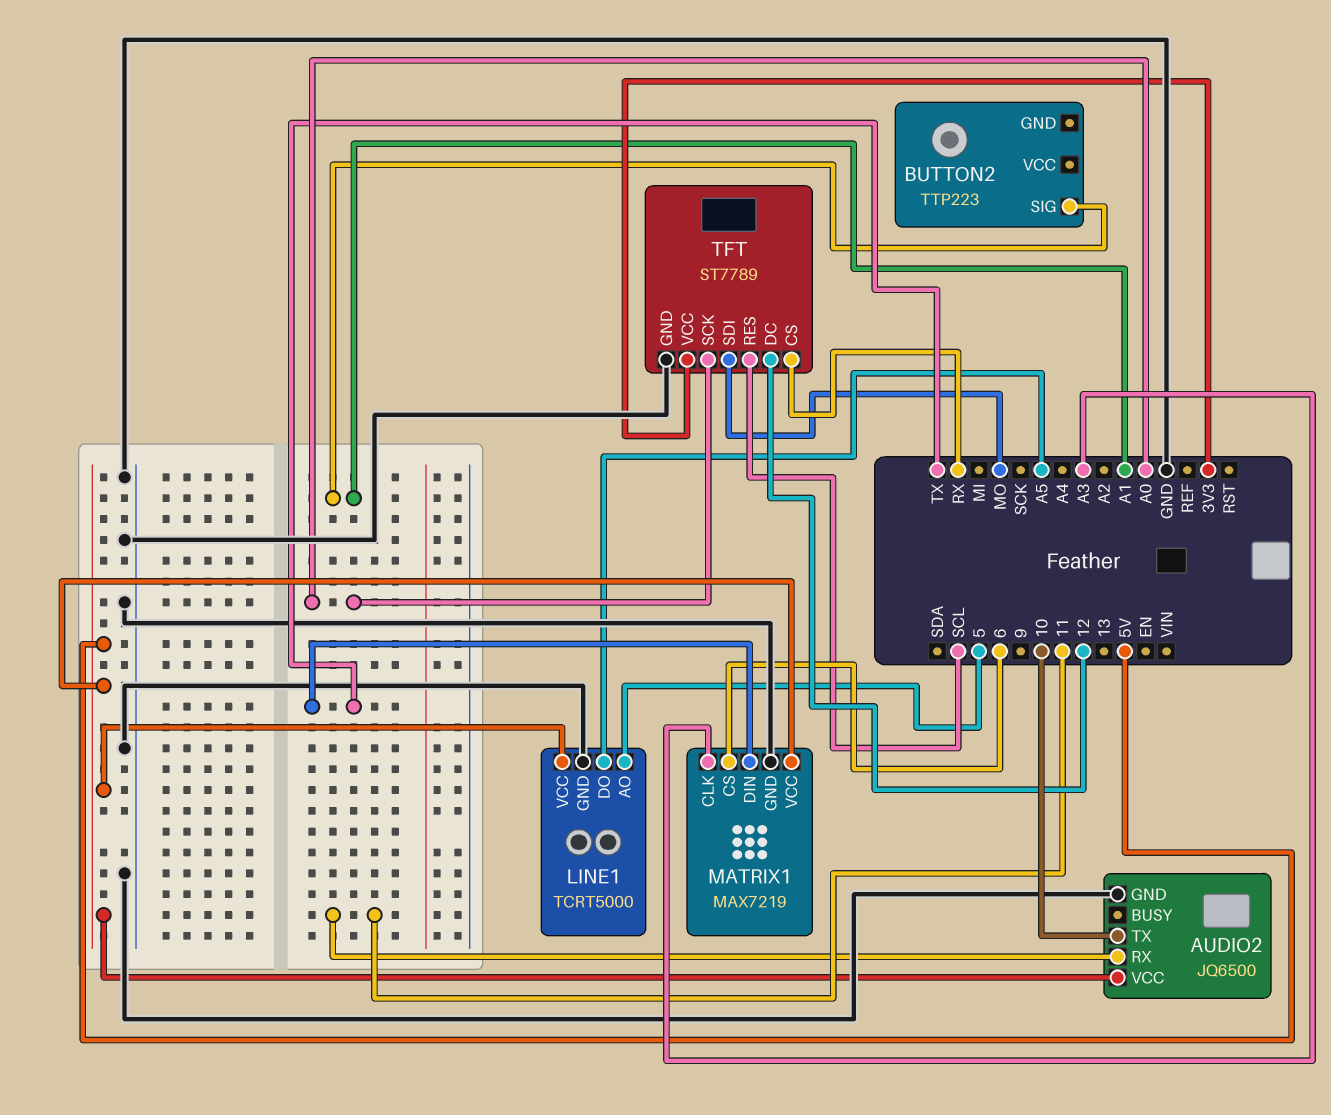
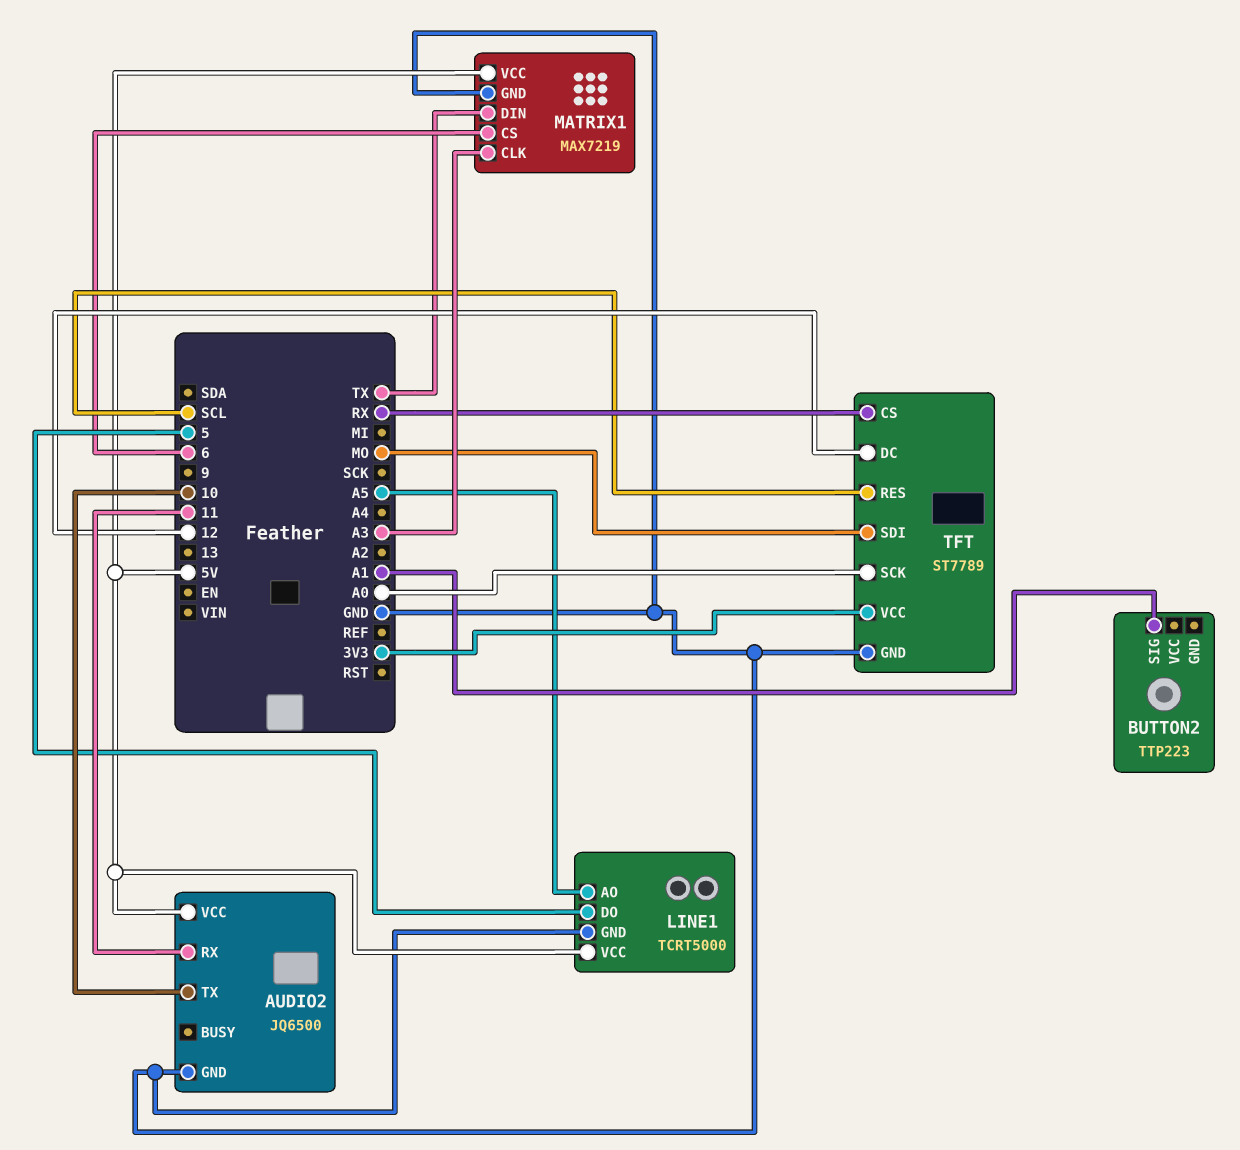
LINE1 pin AO: 5 -> A5
LINE1 pin DO: A5 -> 5

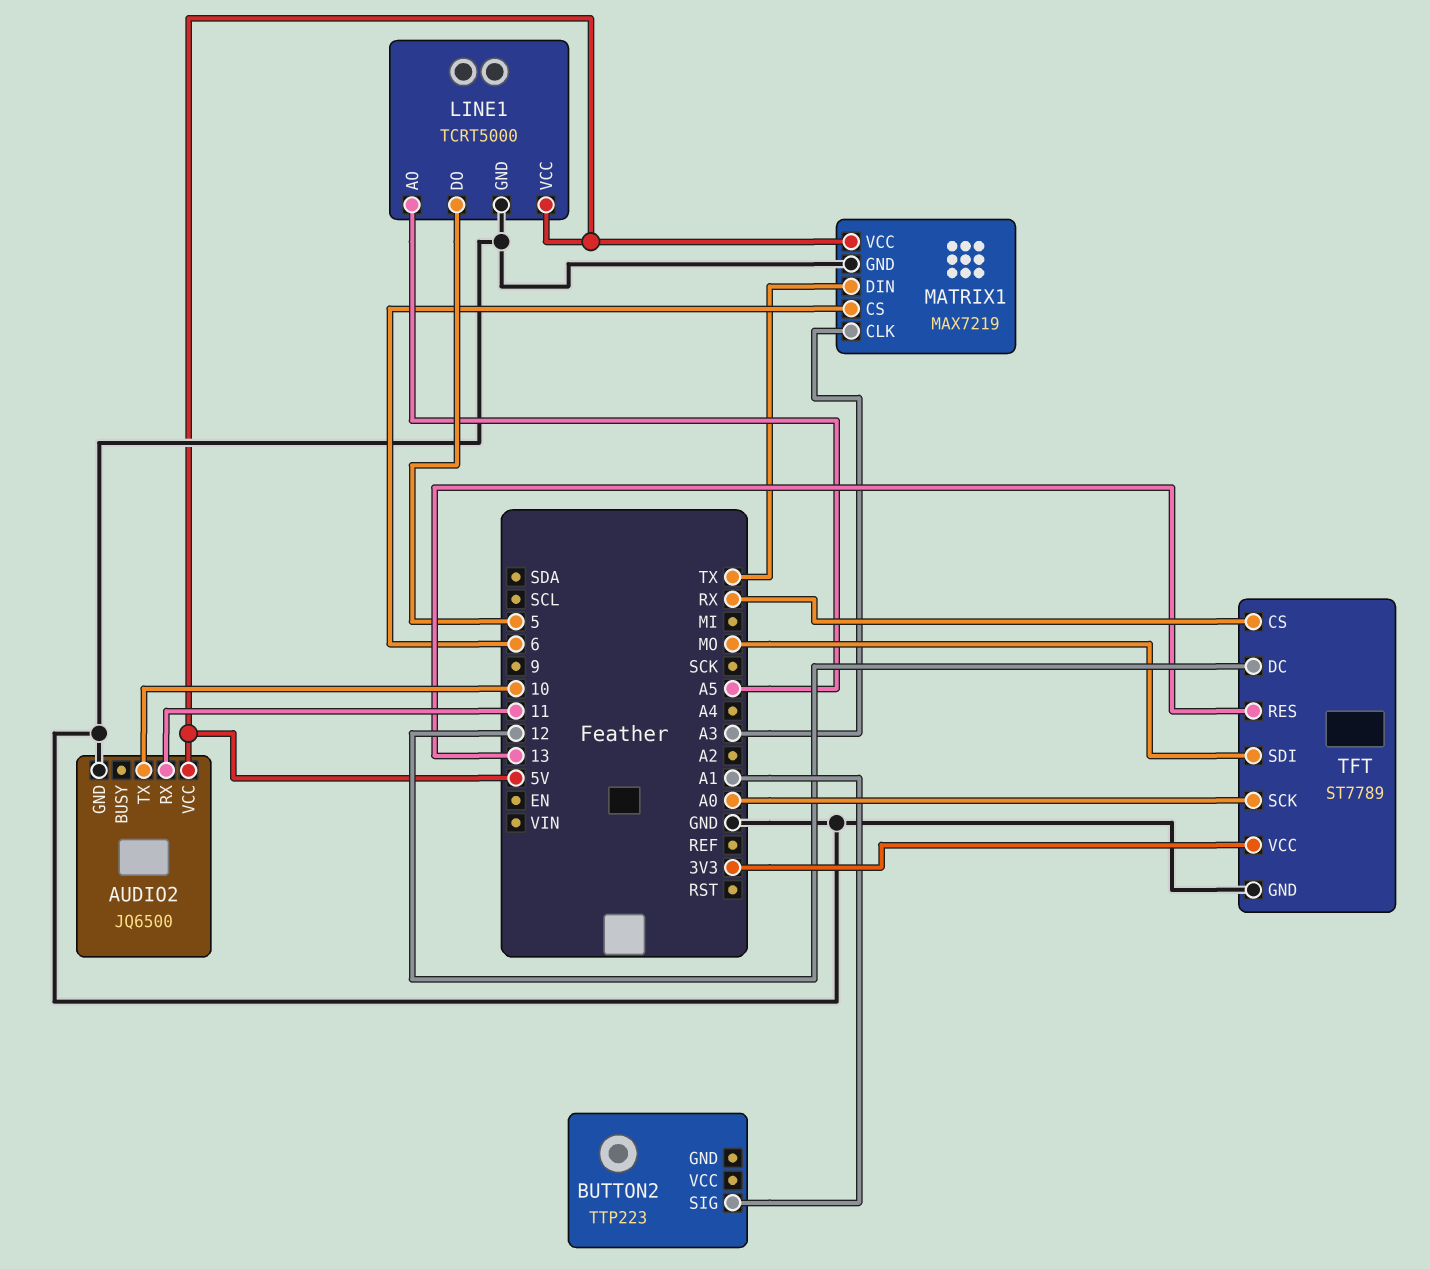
TFT pin RES: SCL -> 13

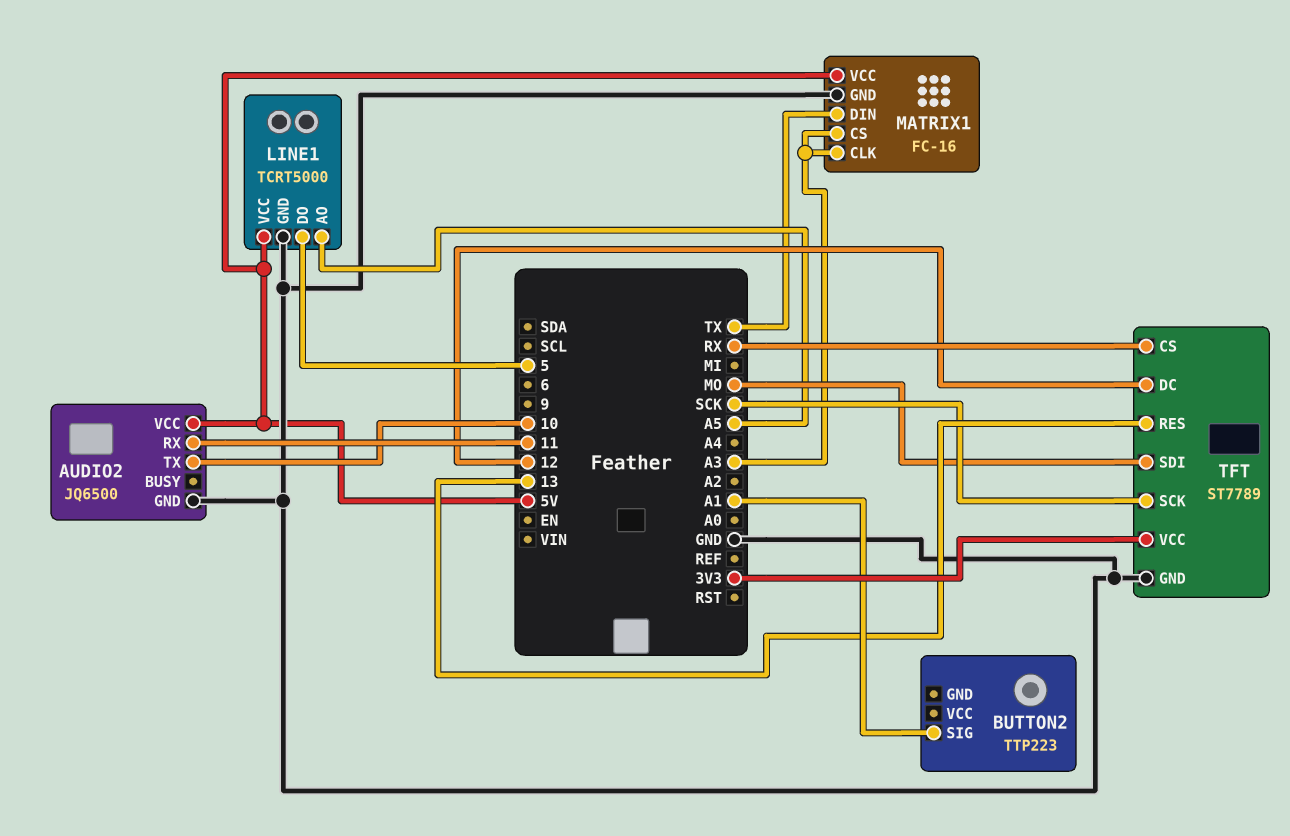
MATRIX1: MAX7219 -> FC-16
MATRIX1 pin CS: 6 -> A3
TFT pin SCK: A0 -> SCK

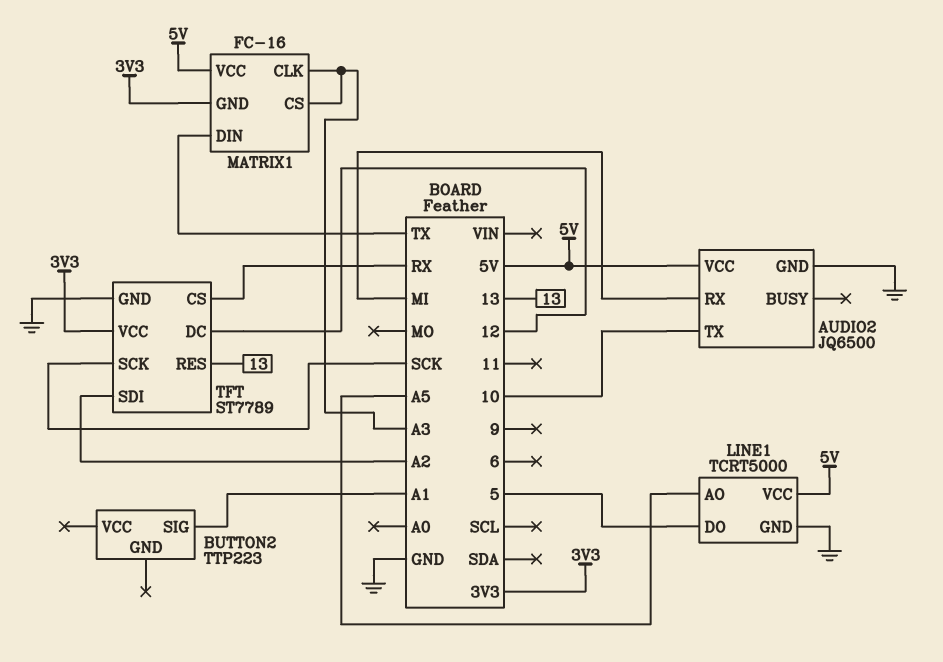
AUDIO2 pin RX: 11 -> MI
MATRIX1 pin GND: GND -> 3V3
TFT pin SDI: MO -> A2

